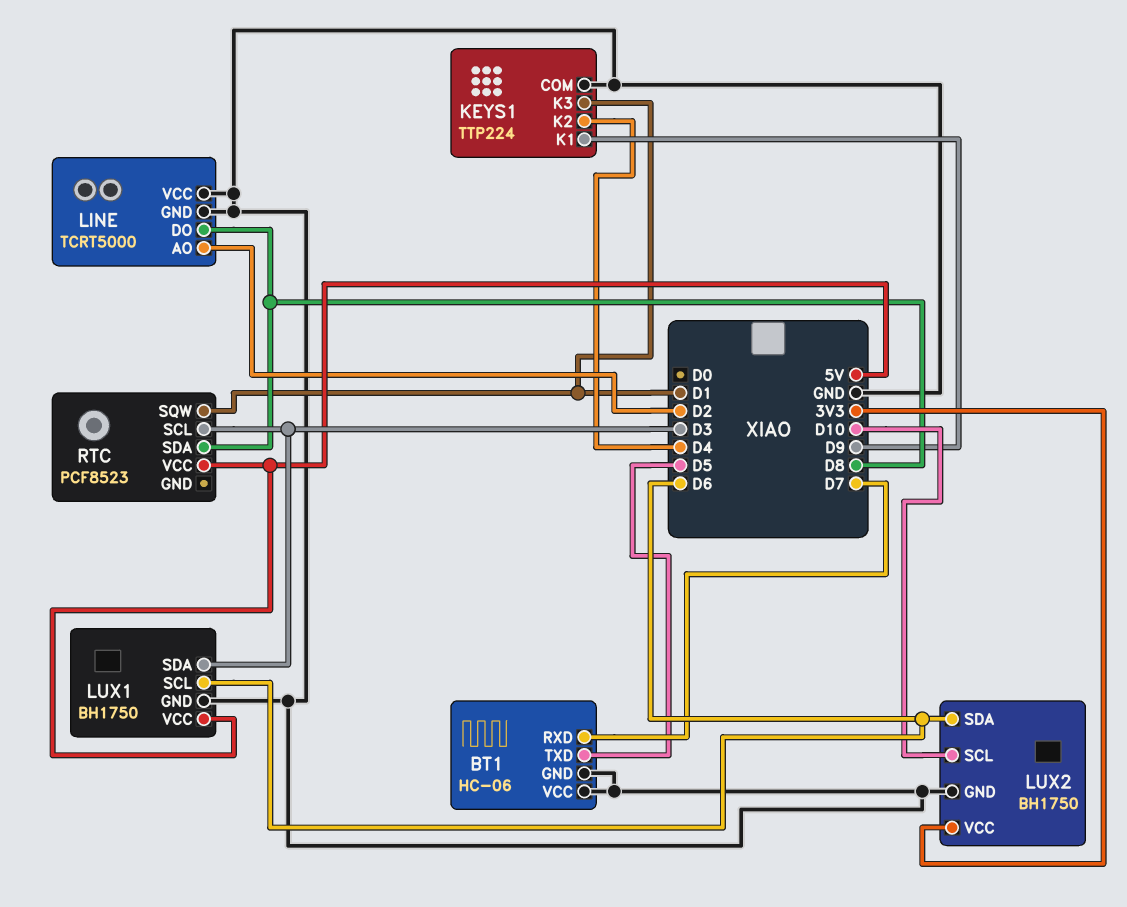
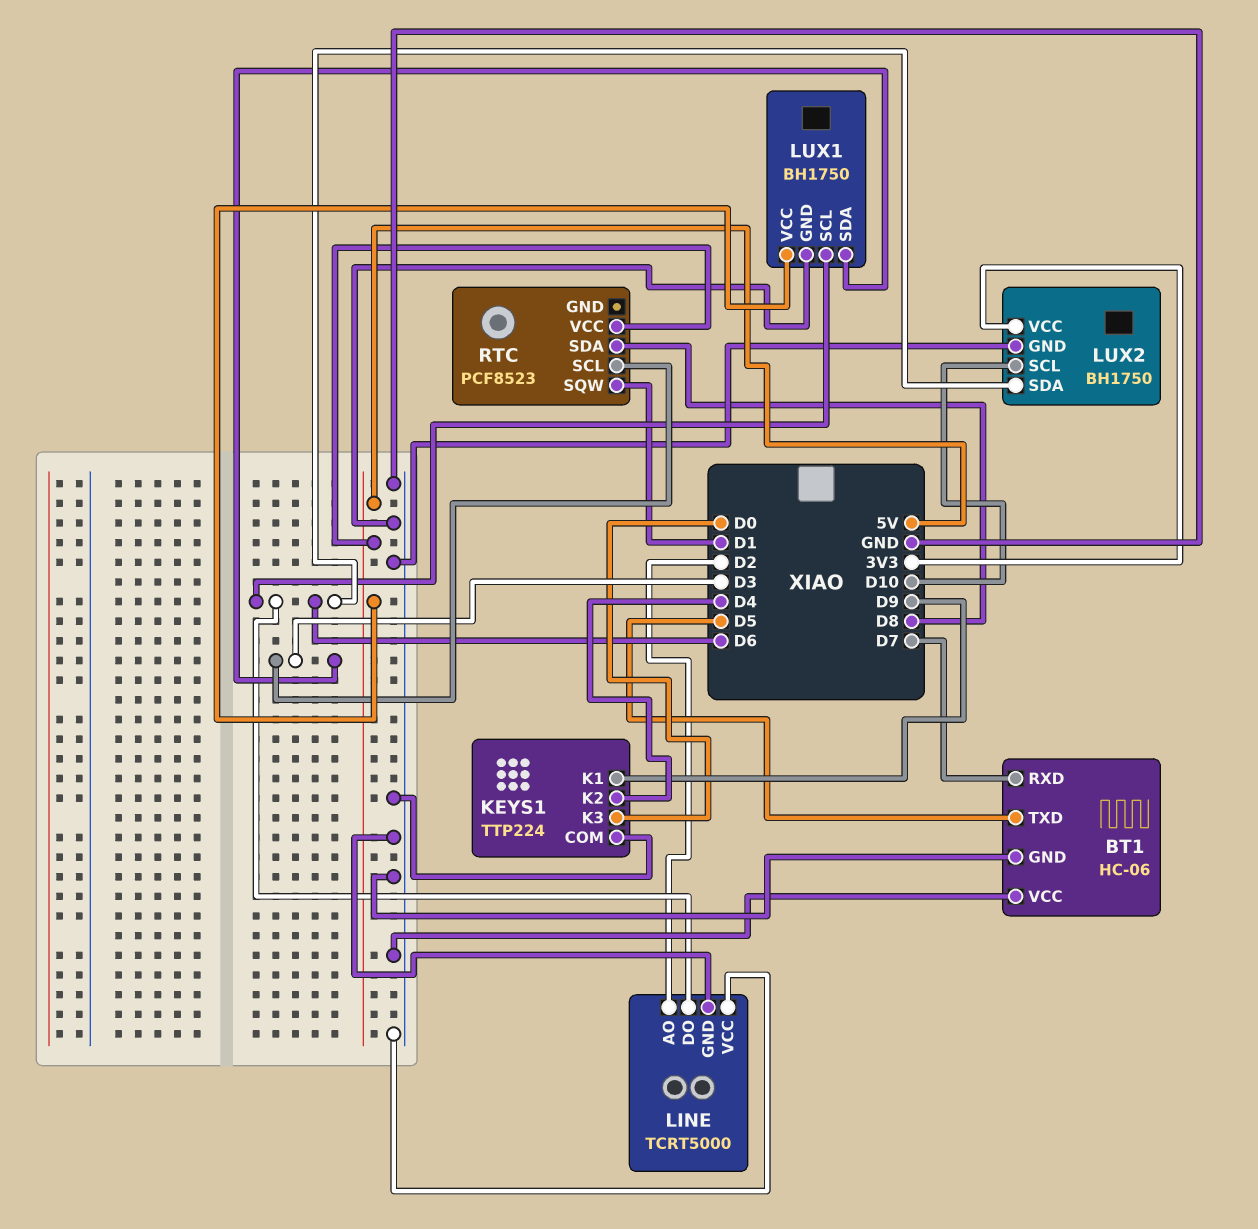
KEYS1 pin K3: D1 -> D0
LINE pin DO: D8 -> D6

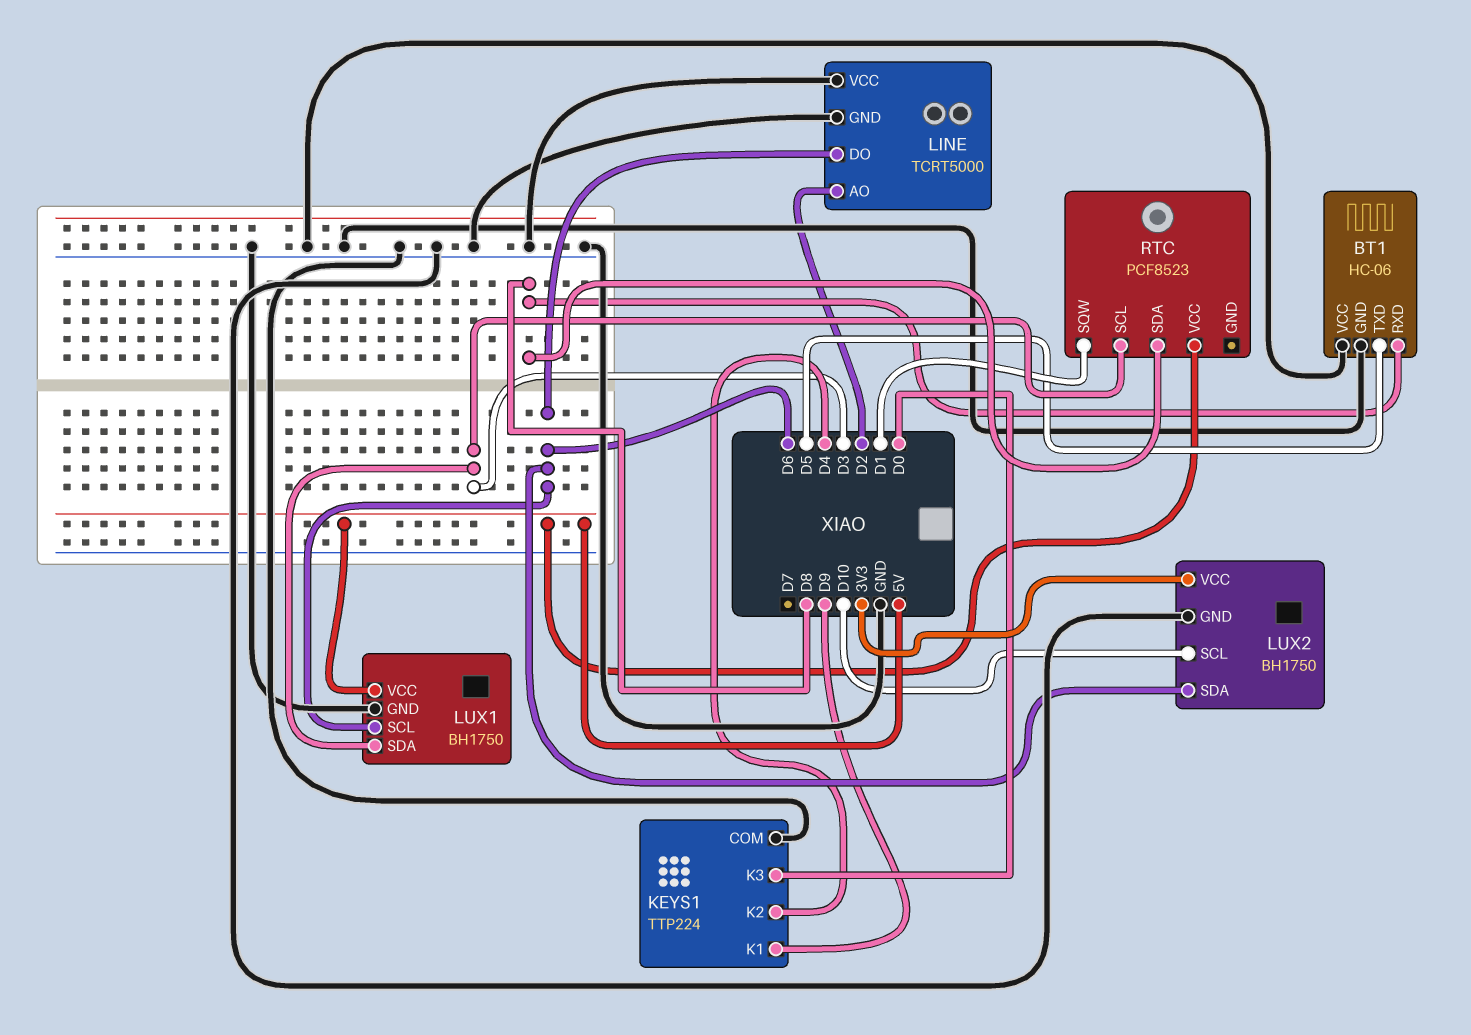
BT1 pin RXD: D7 -> D8

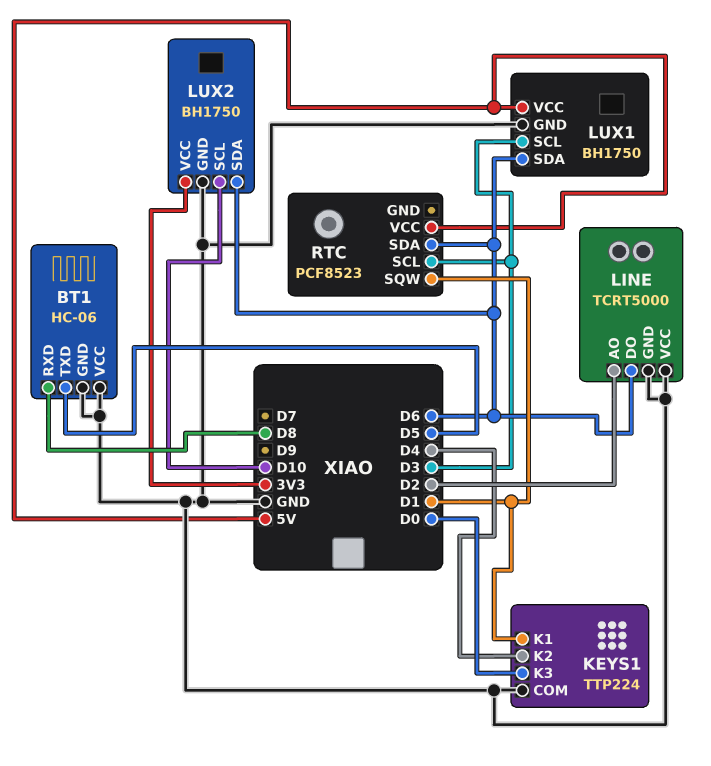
KEYS1 pin K1: D9 -> D1
LUX1 pin SCL: D6 -> D3
LUX1 pin SDA: D3 -> D6
RTC pin SDA: D8 -> D6

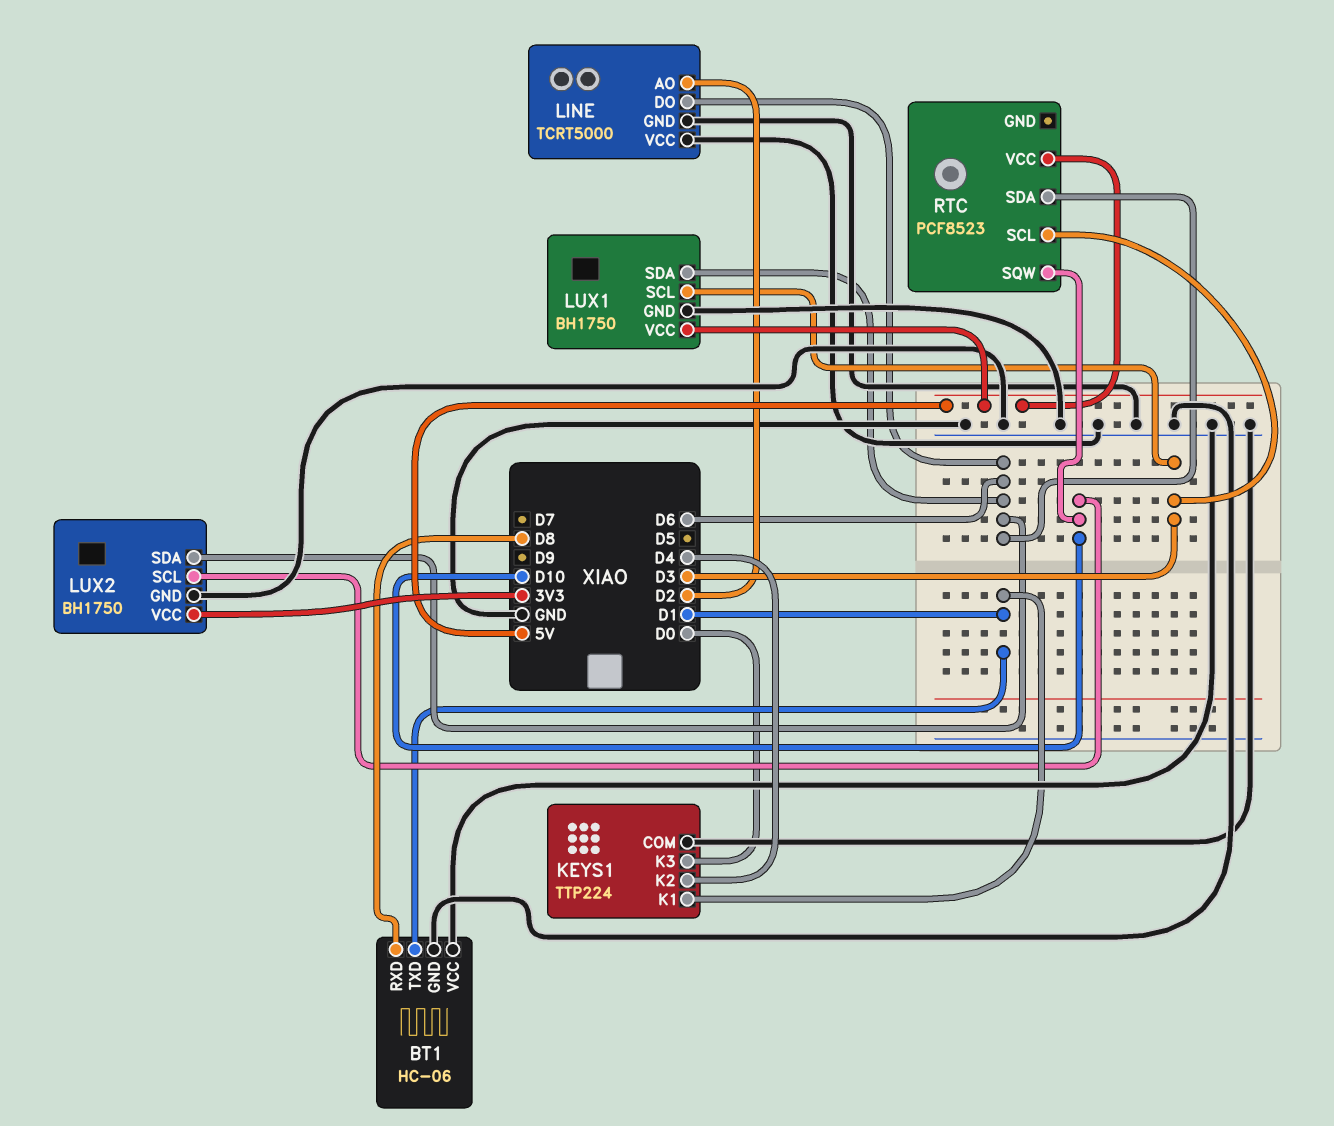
BT1 pin TXD: D5 -> D1
RTC pin SQW: D1 -> D10

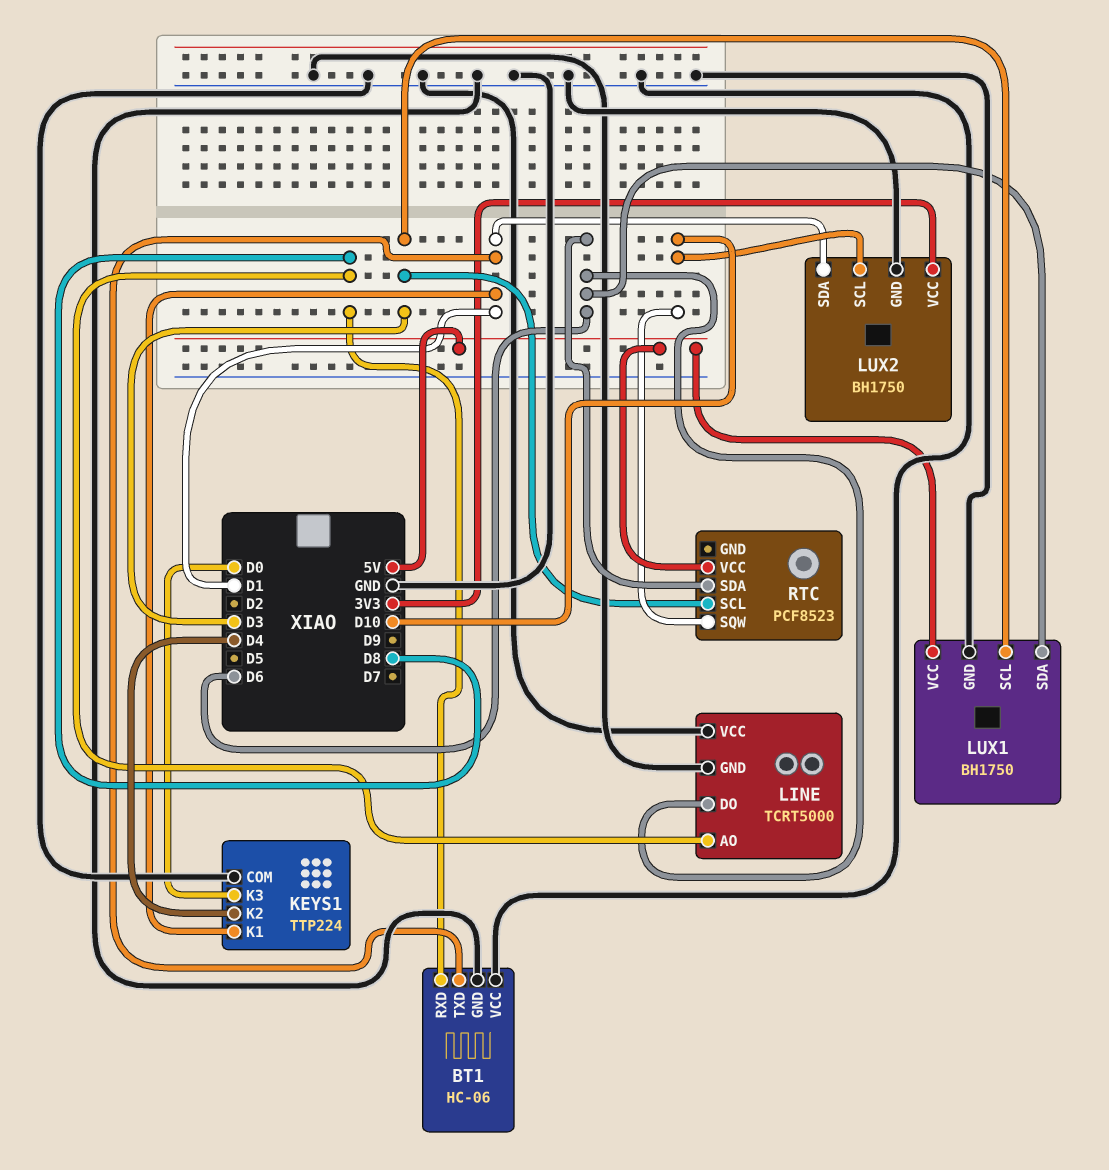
LINE pin AO: D2 -> D8
LUX2 pin SDA: D6 -> D1

